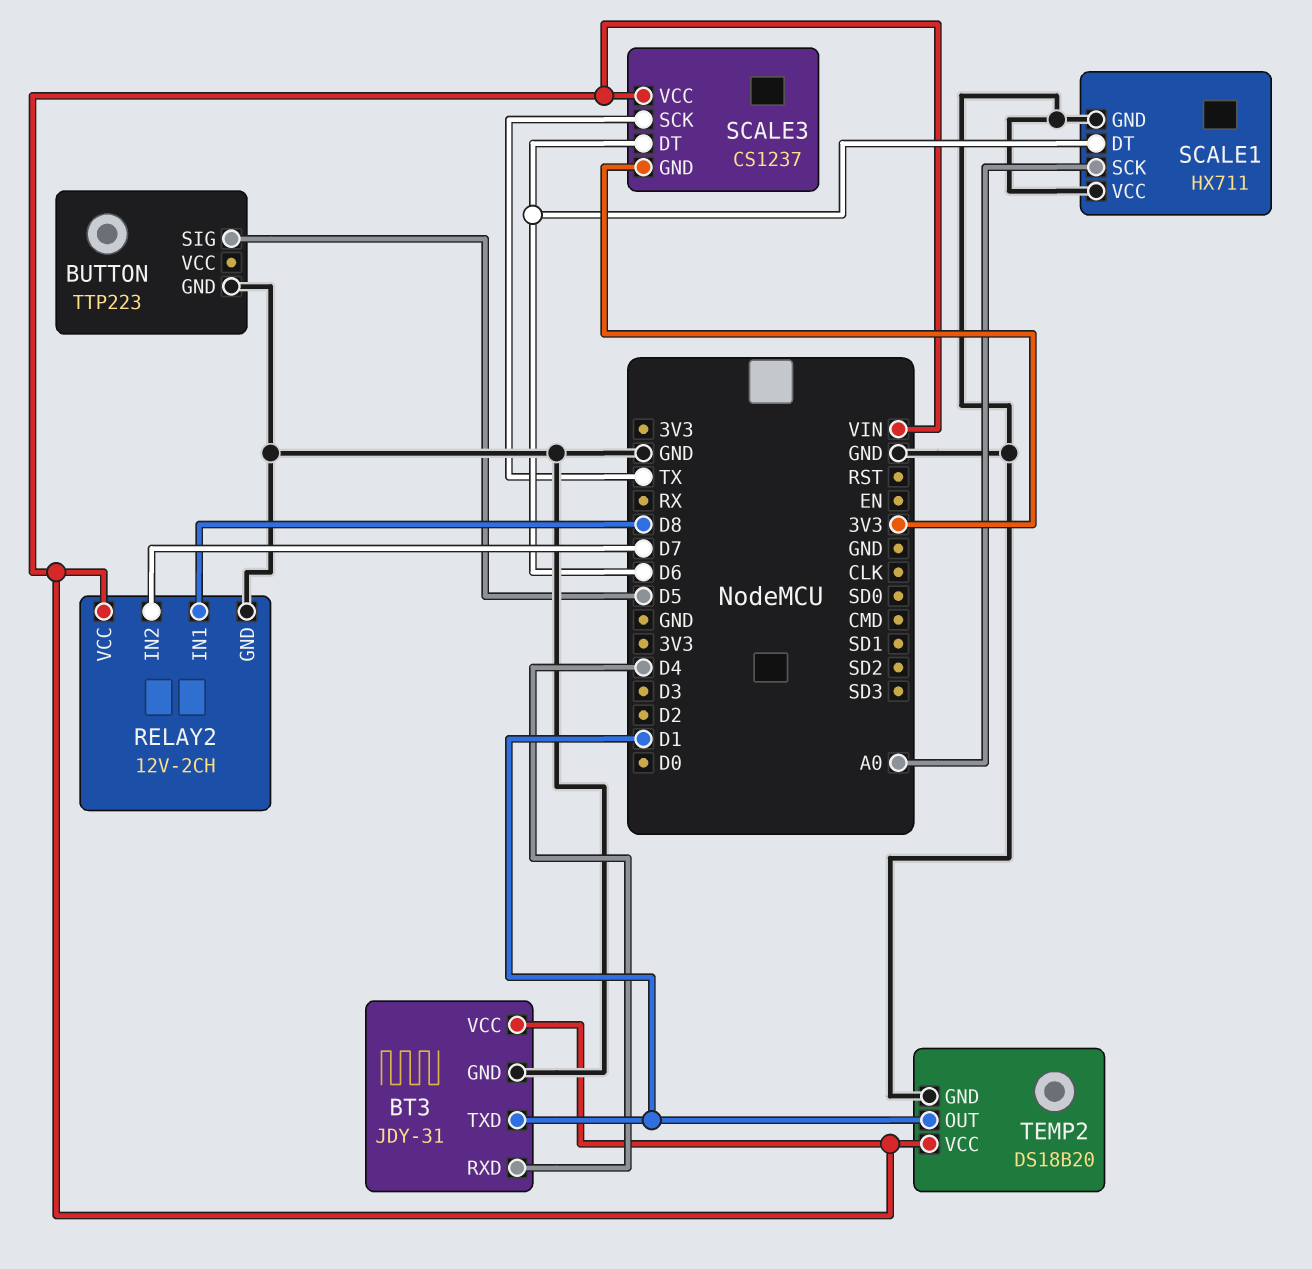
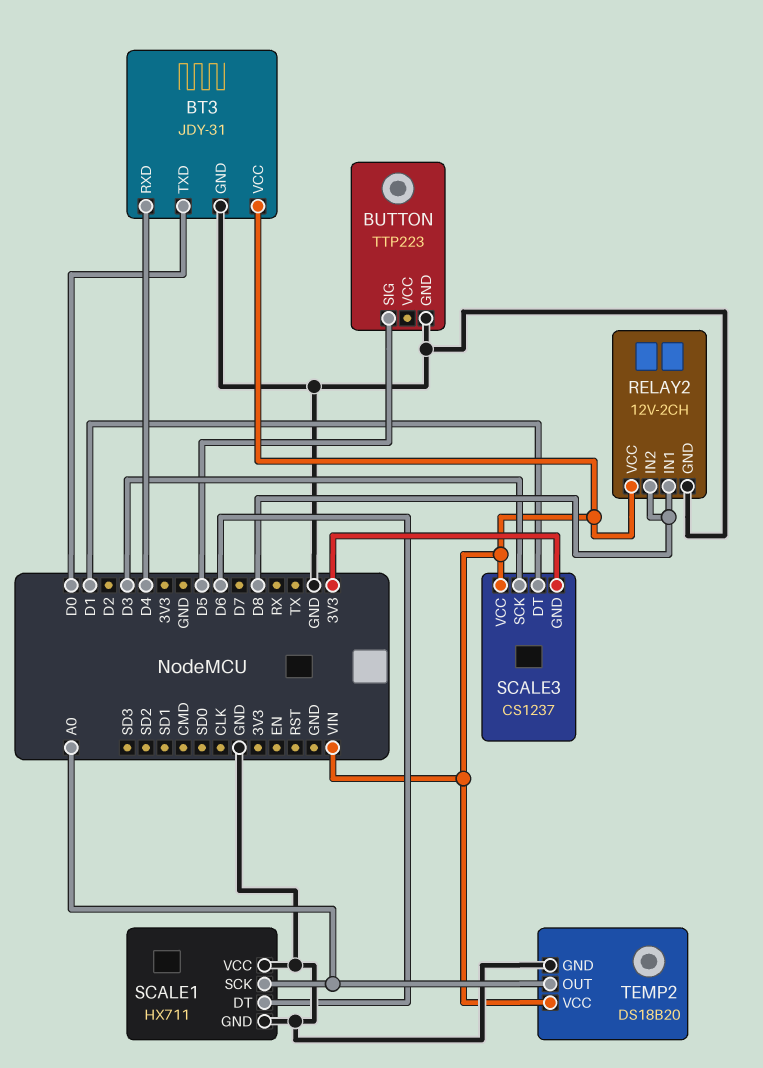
BT3 pin TXD: D1 -> D0
RELAY2 pin IN2: D7 -> D8
SCALE3 pin DT: D6 -> D1
SCALE3 pin SCK: TX -> D3
TEMP2 pin OUT: D1 -> A0

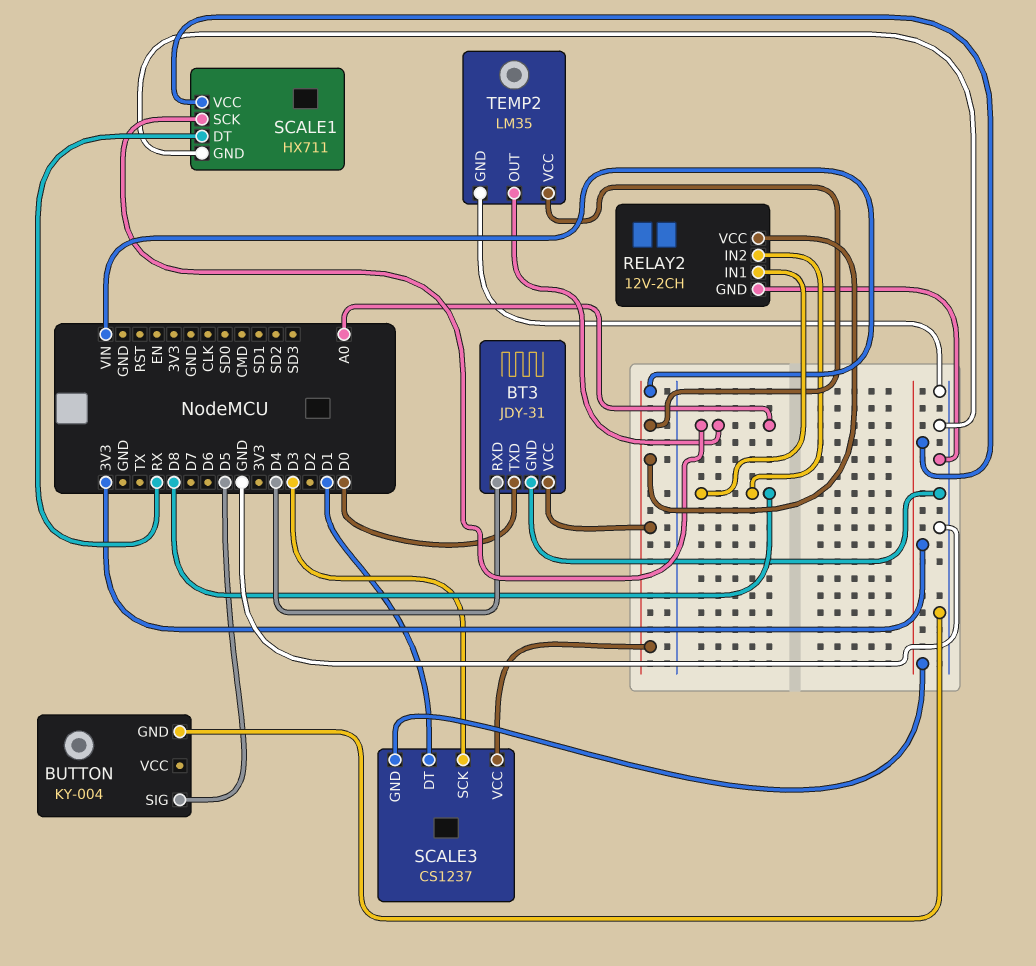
BUTTON: TTP223 -> KY-004
SCALE1 pin DT: D6 -> RX
SCALE1 pin VCC: GND -> 3V3
TEMP2: DS18B20 -> LM35

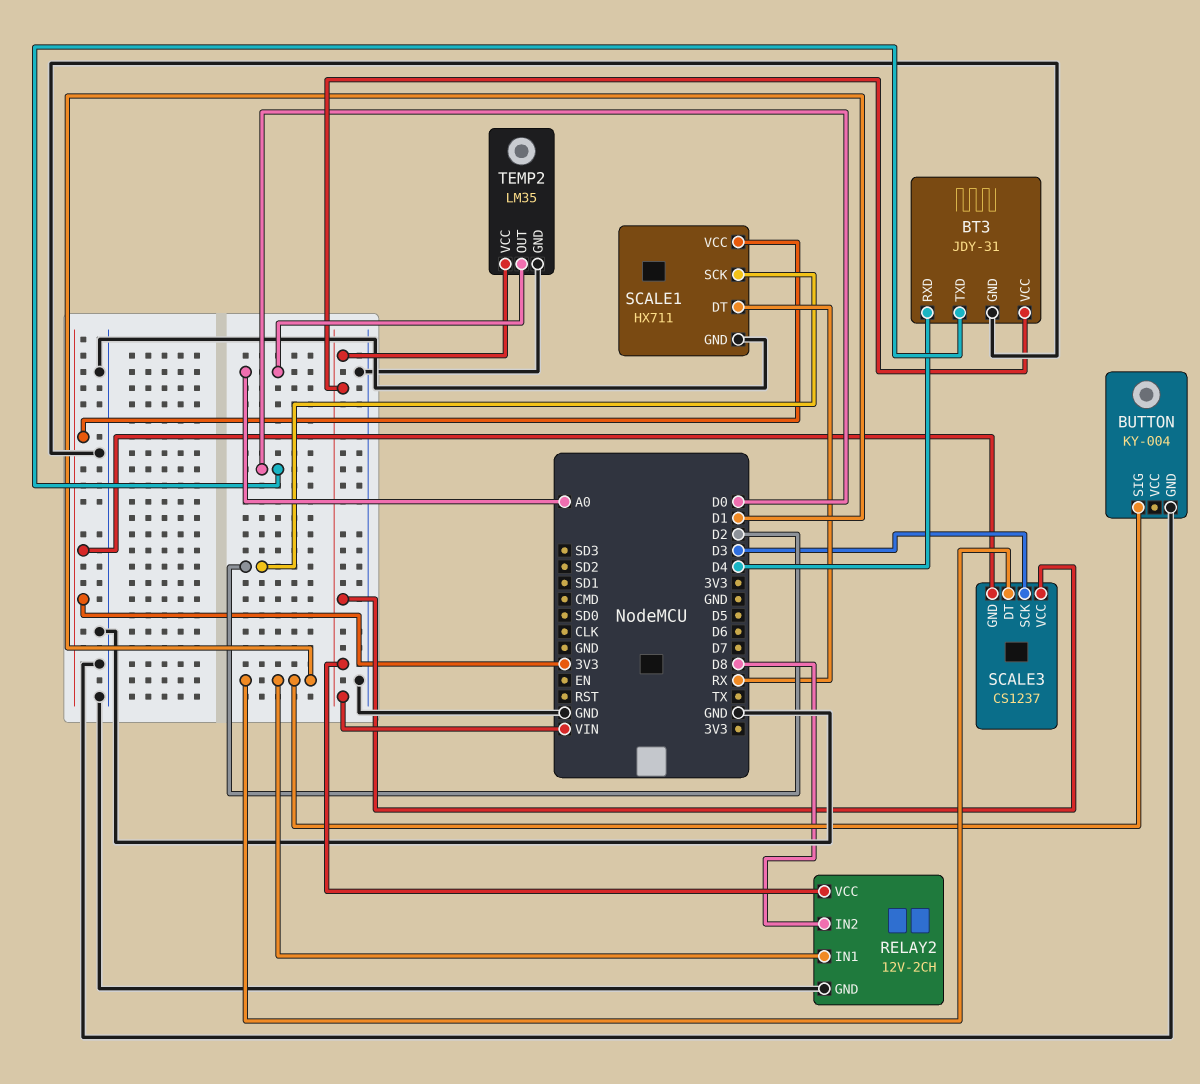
BUTTON pin SIG: D5 -> D1
RELAY2 pin IN1: D8 -> D1
SCALE1 pin SCK: A0 -> D2

